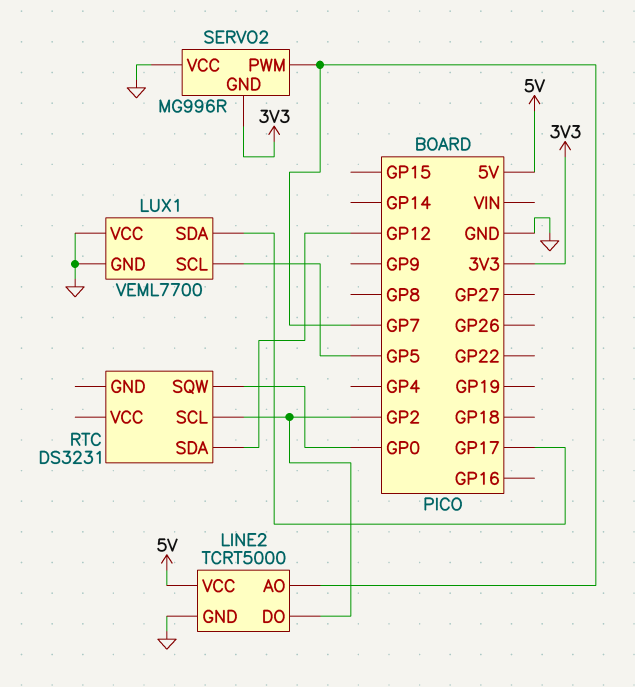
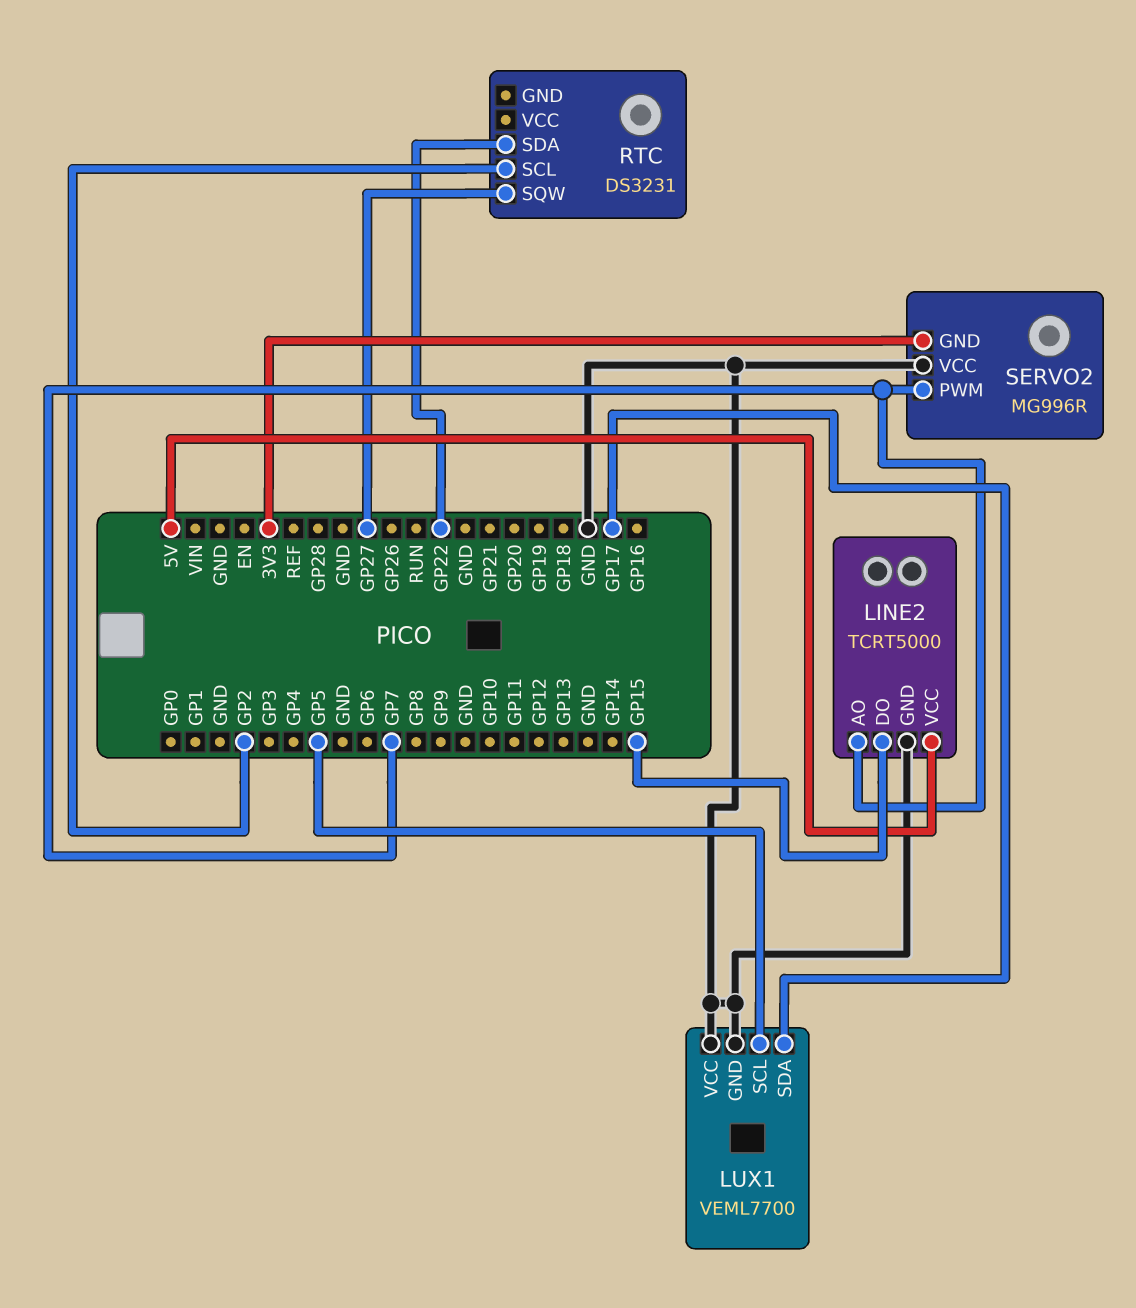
LINE2 pin DO: GP2 -> GP15
RTC pin SDA: GP12 -> GP22
RTC pin SQW: GP0 -> GP27

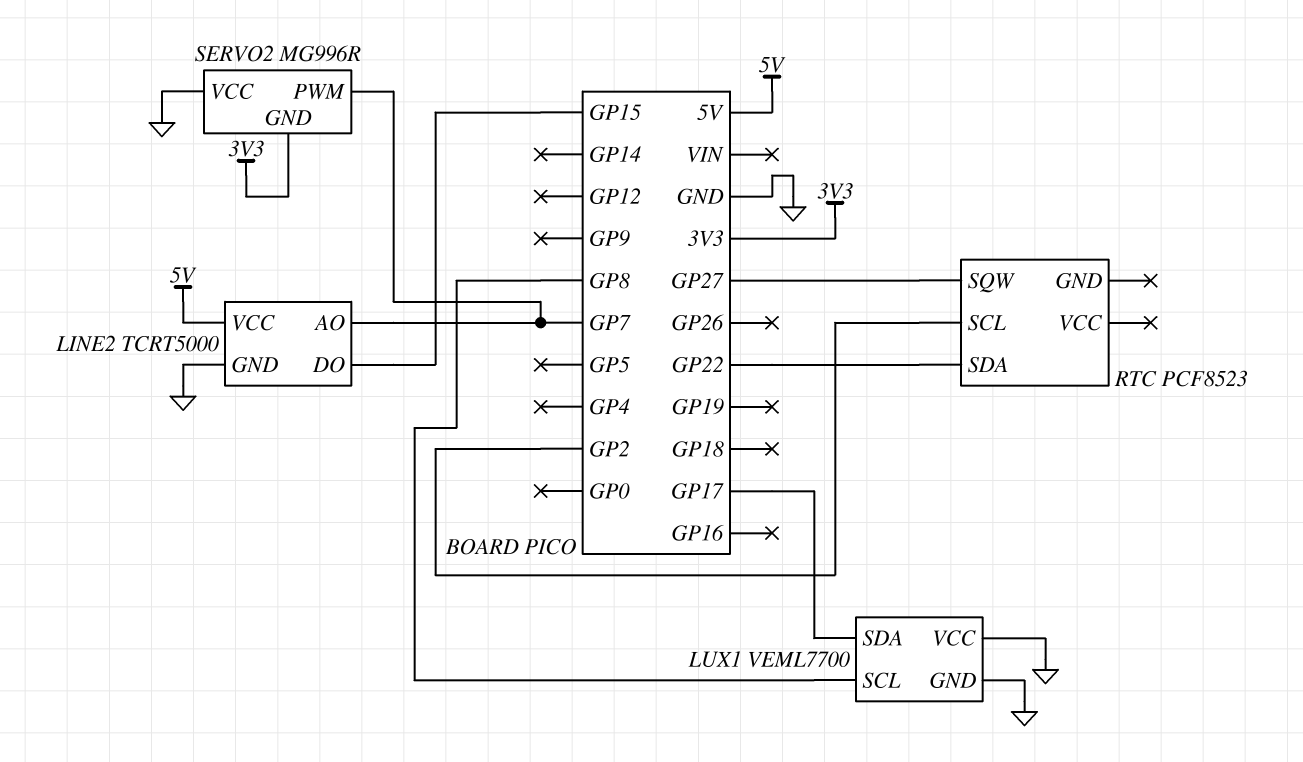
LUX1 pin SCL: GP5 -> GP8
RTC: DS3231 -> PCF8523

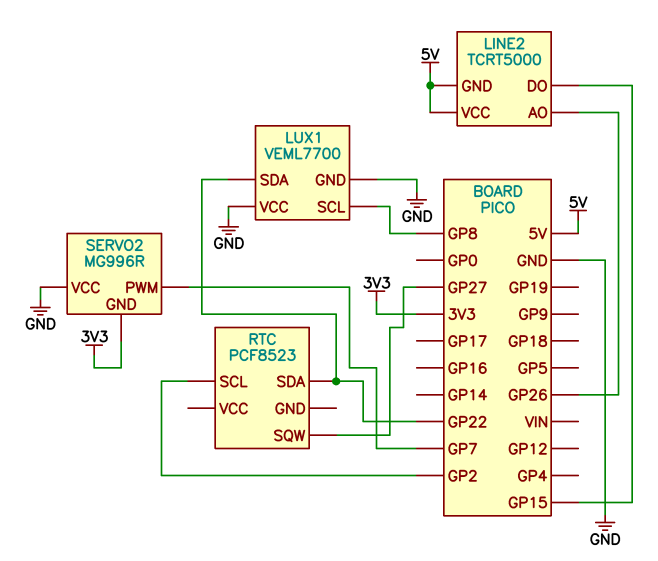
LINE2 pin AO: GP7 -> GP26
LINE2 pin GND: GND -> 5V
LUX1 pin SDA: GP17 -> GP22

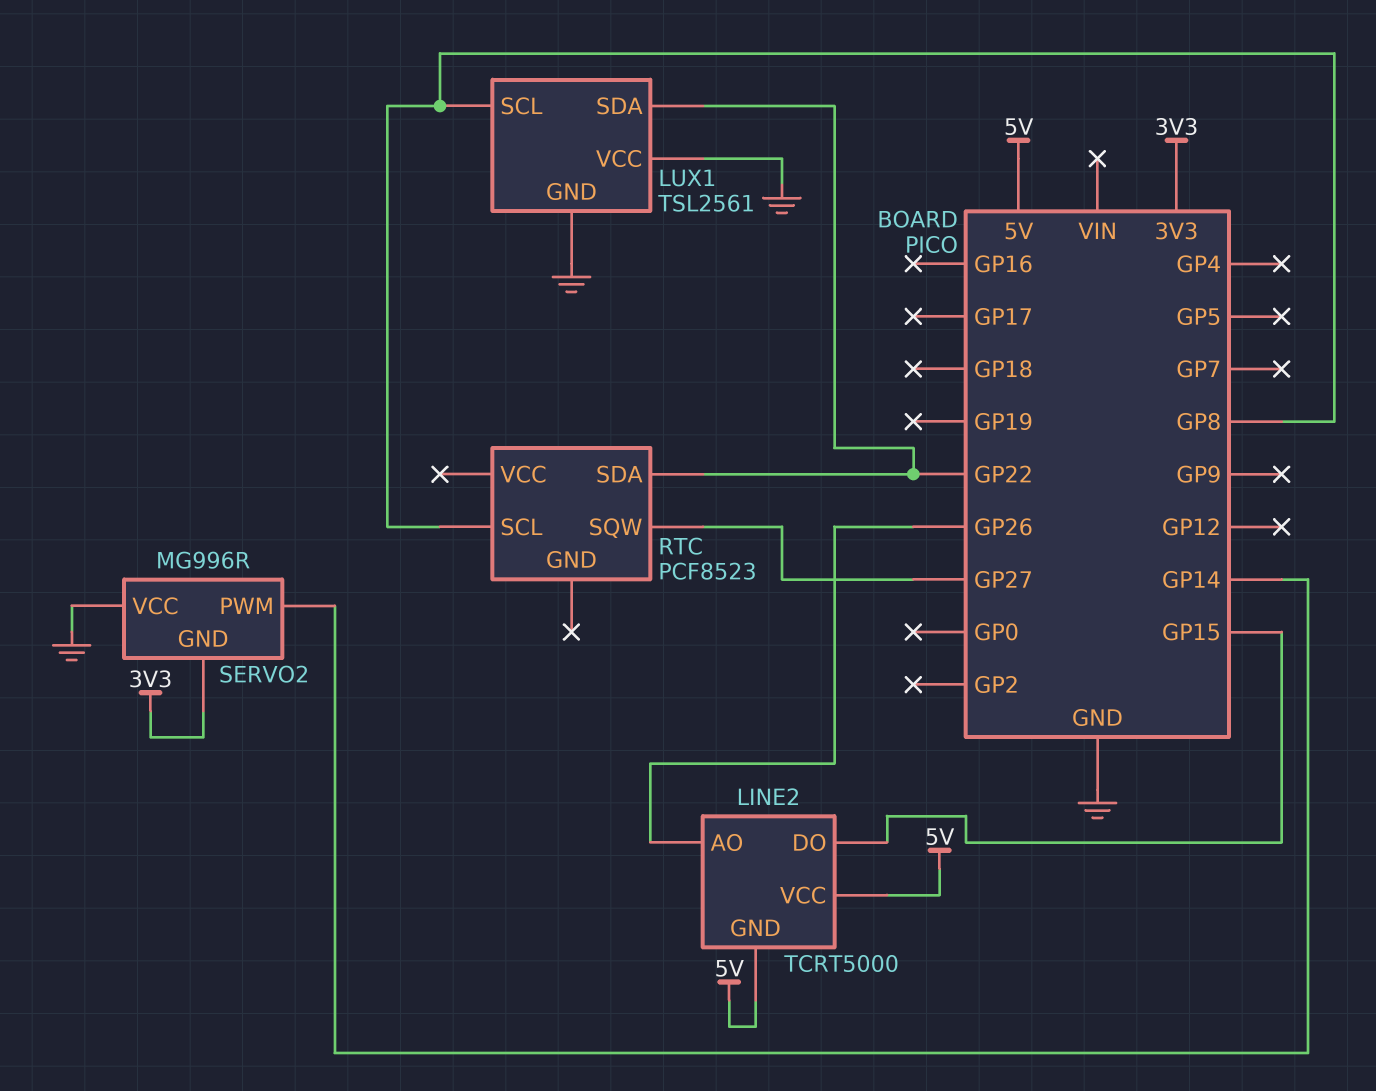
LUX1: VEML7700 -> TSL2561
RTC pin SCL: GP2 -> GP8
SERVO2 pin PWM: GP7 -> GP14

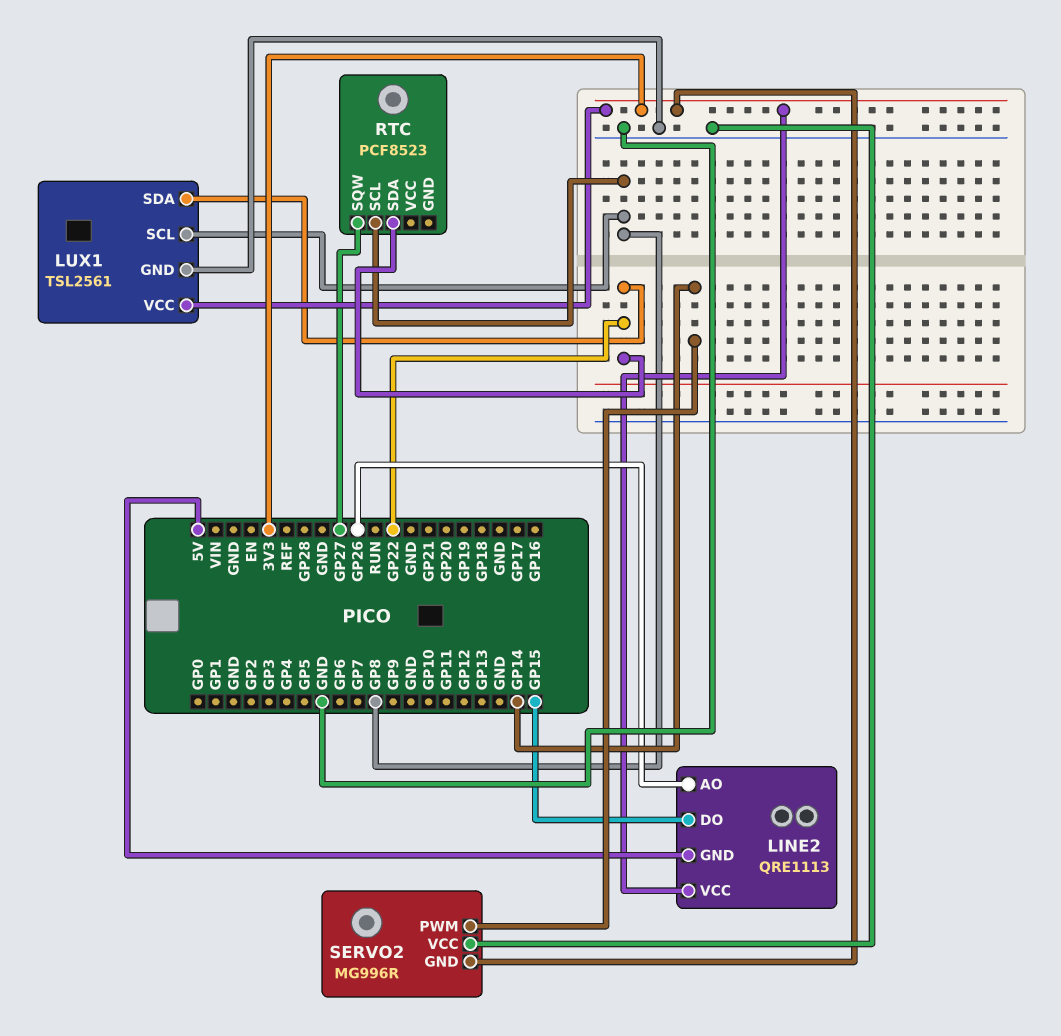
LINE2: TCRT5000 -> QRE1113
LINE2 pin VCC: 5V -> 3V3
LUX1 pin VCC: GND -> 3V3

